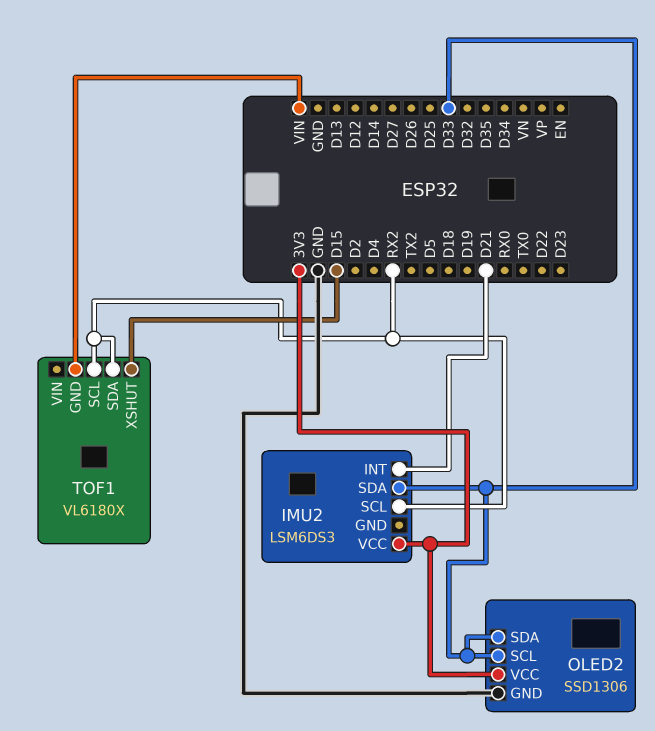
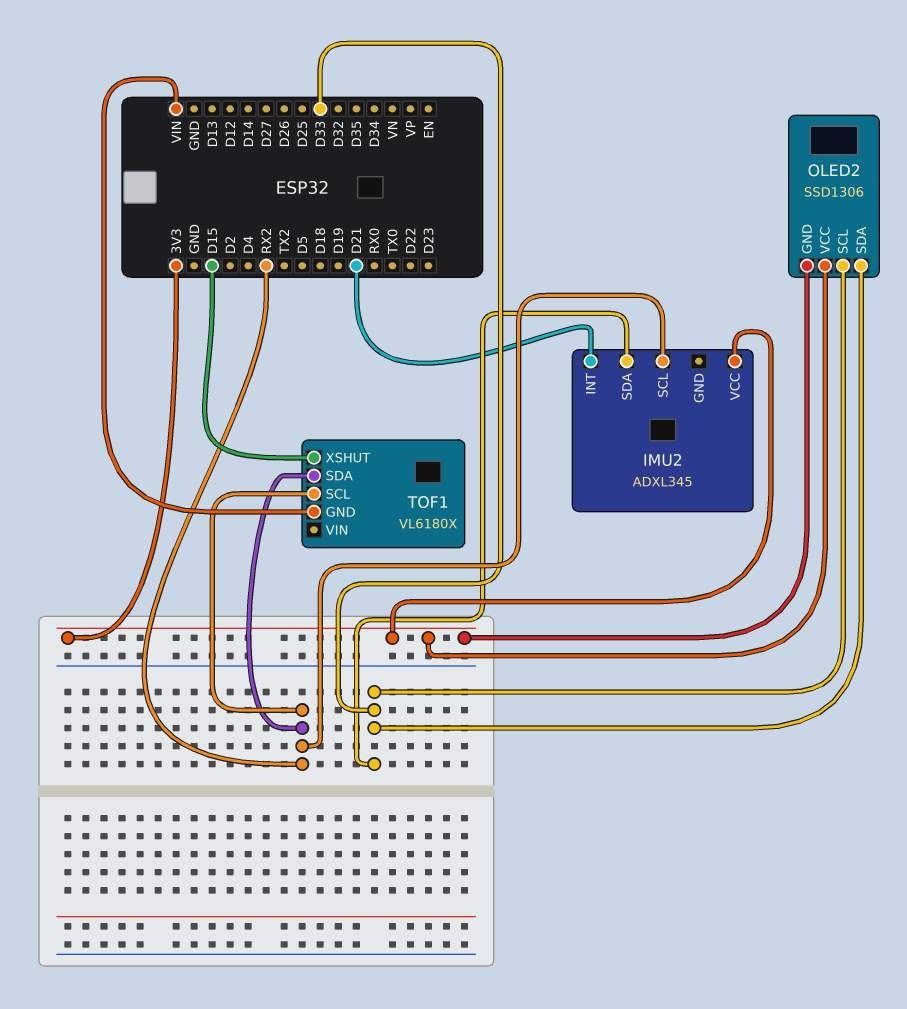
IMU2: LSM6DS3 -> ADXL345
OLED2 pin GND: GND -> 3V3

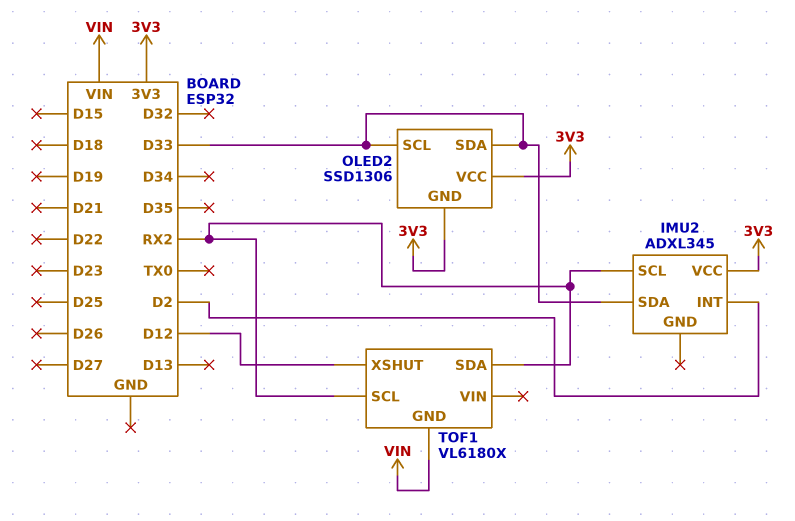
IMU2 pin INT: D21 -> D2
TOF1 pin XSHUT: D15 -> D12

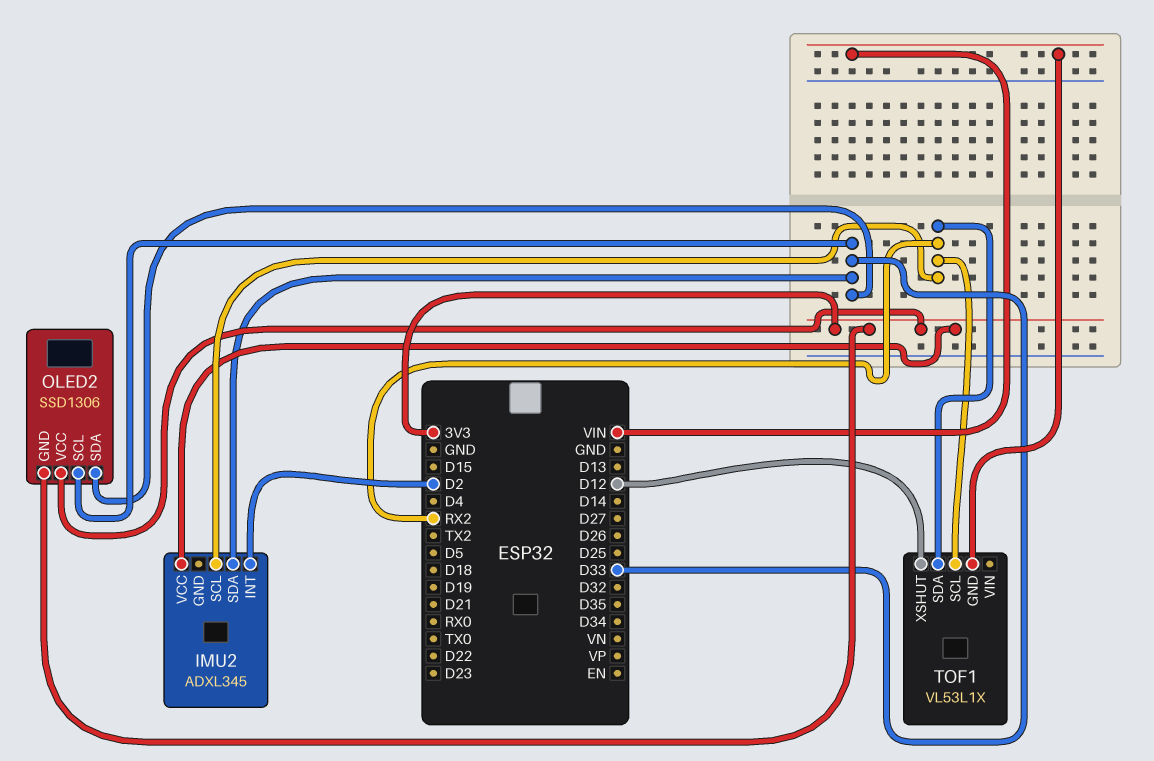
TOF1: VL6180X -> VL53L1X

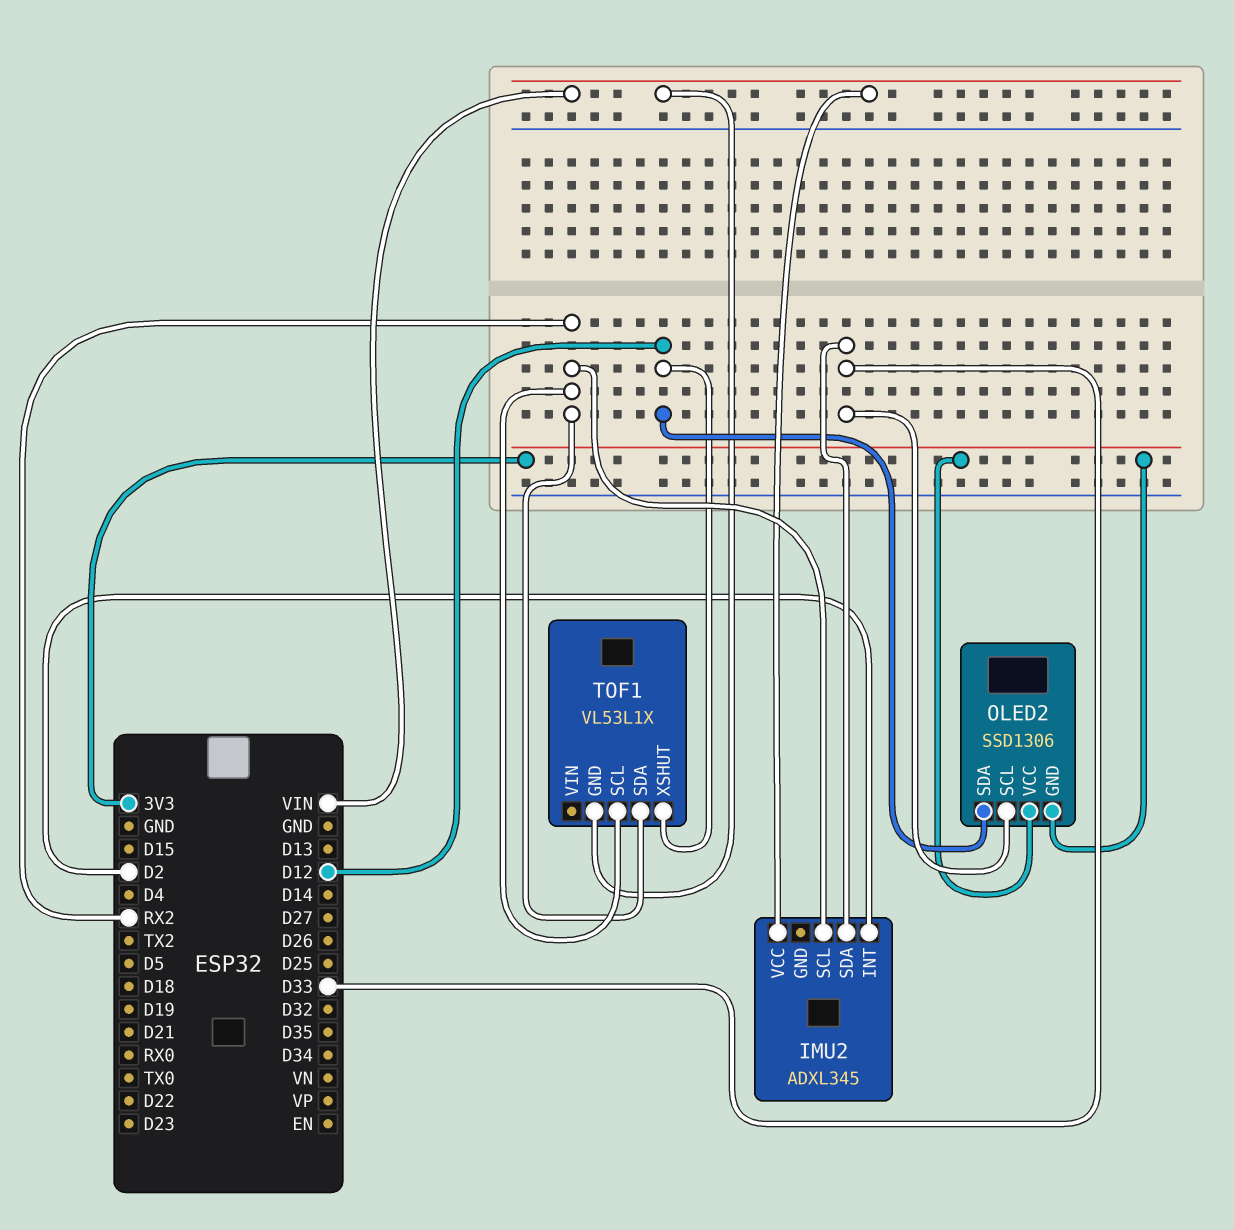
IMU2 pin VCC: 3V3 -> VIN
OLED2 pin SDA: D33 -> D12

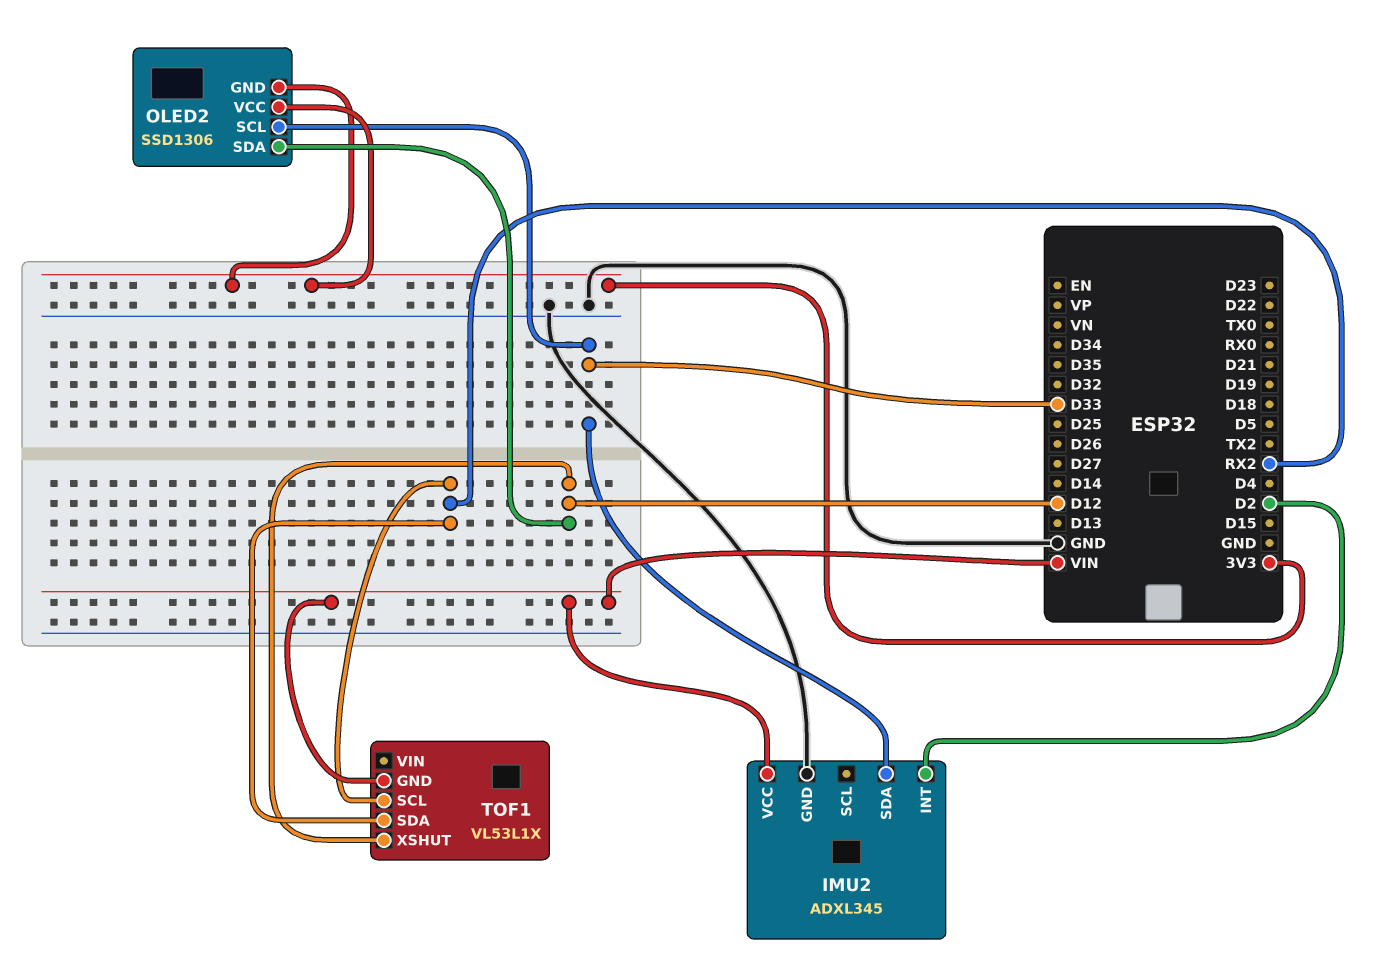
IMU2 pin GND: none -> GND
IMU2 pin SCL: RX2 -> none

